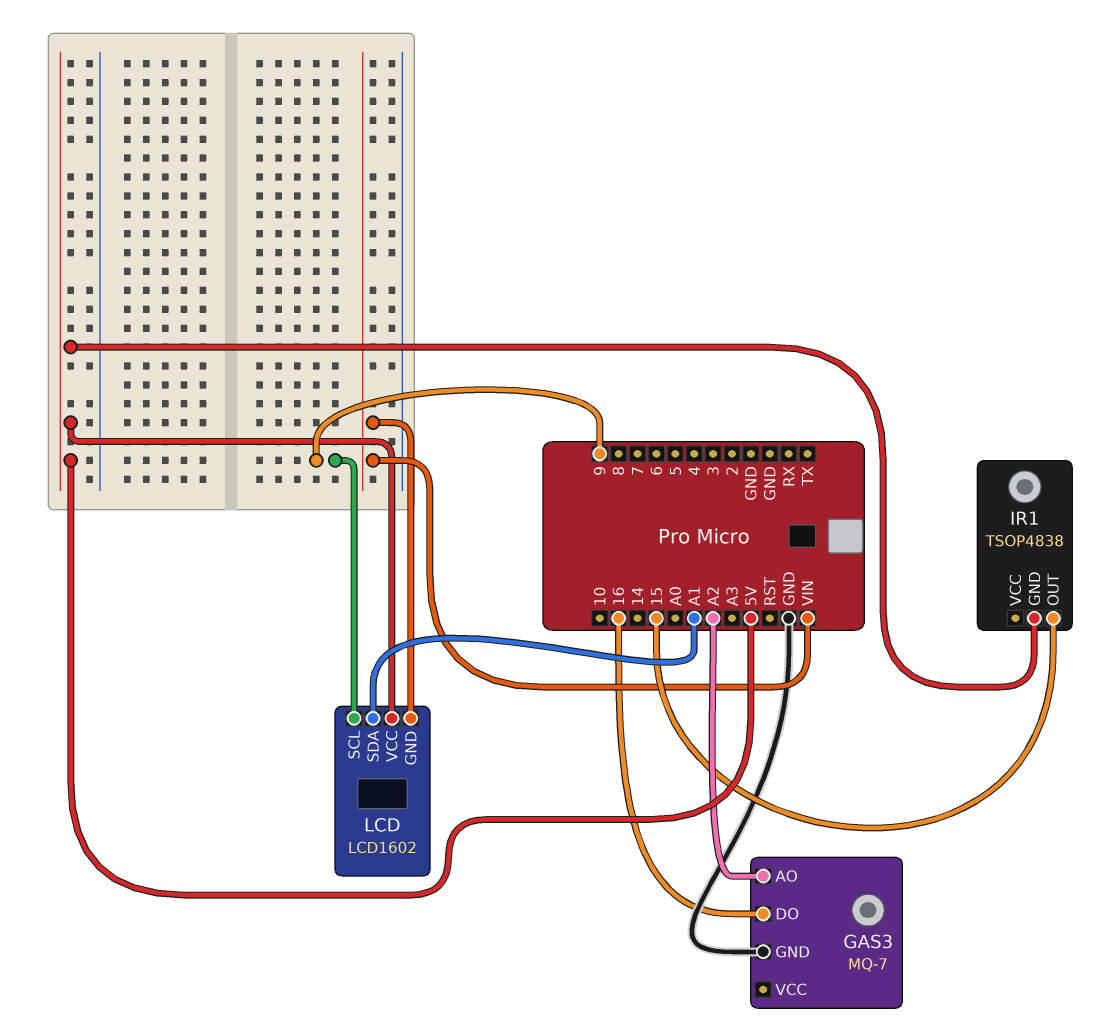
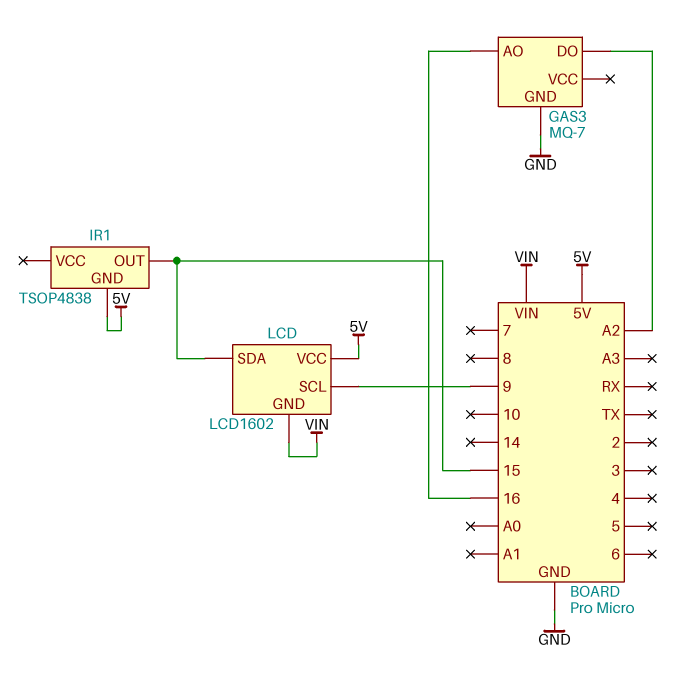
GAS3 pin AO: A2 -> 16
GAS3 pin DO: 16 -> A2
LCD pin SDA: A1 -> 15

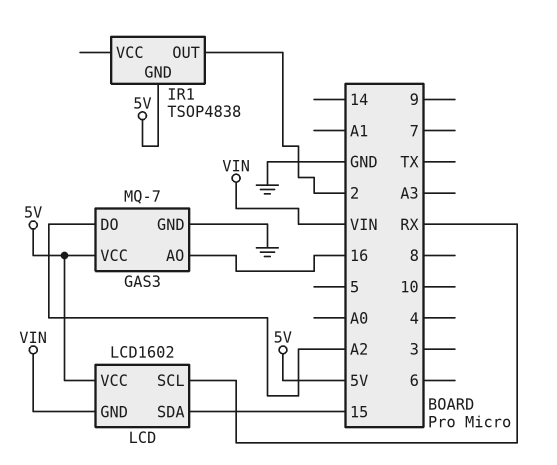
GAS3 pin VCC: none -> 5V
IR1 pin OUT: 15 -> 2
LCD pin SCL: 9 -> RX

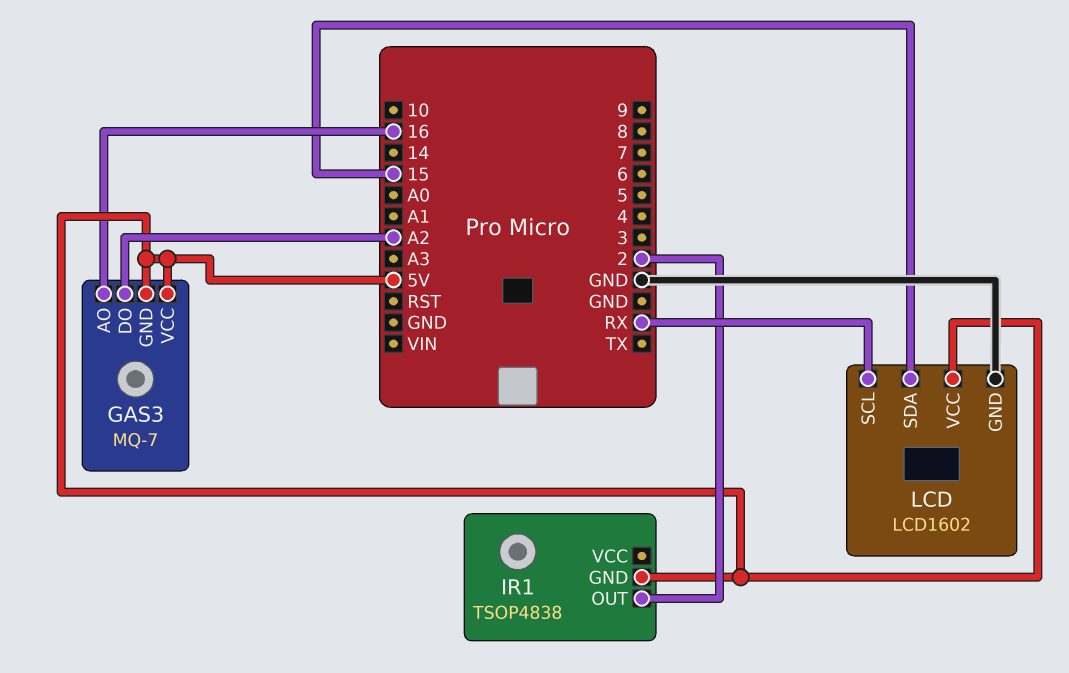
GAS3 pin GND: GND -> 5V
LCD pin GND: VIN -> GND

